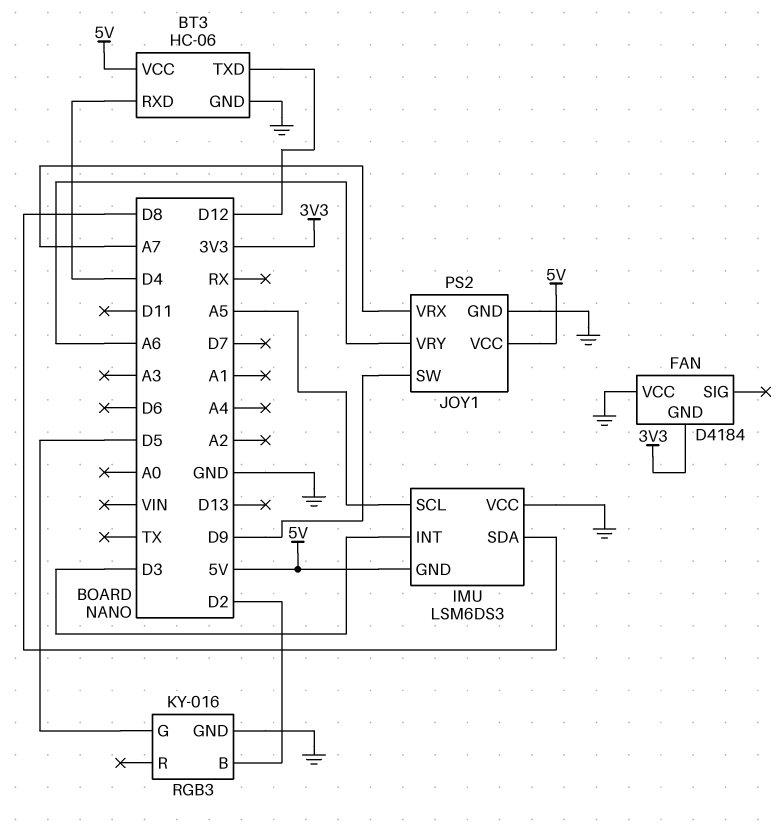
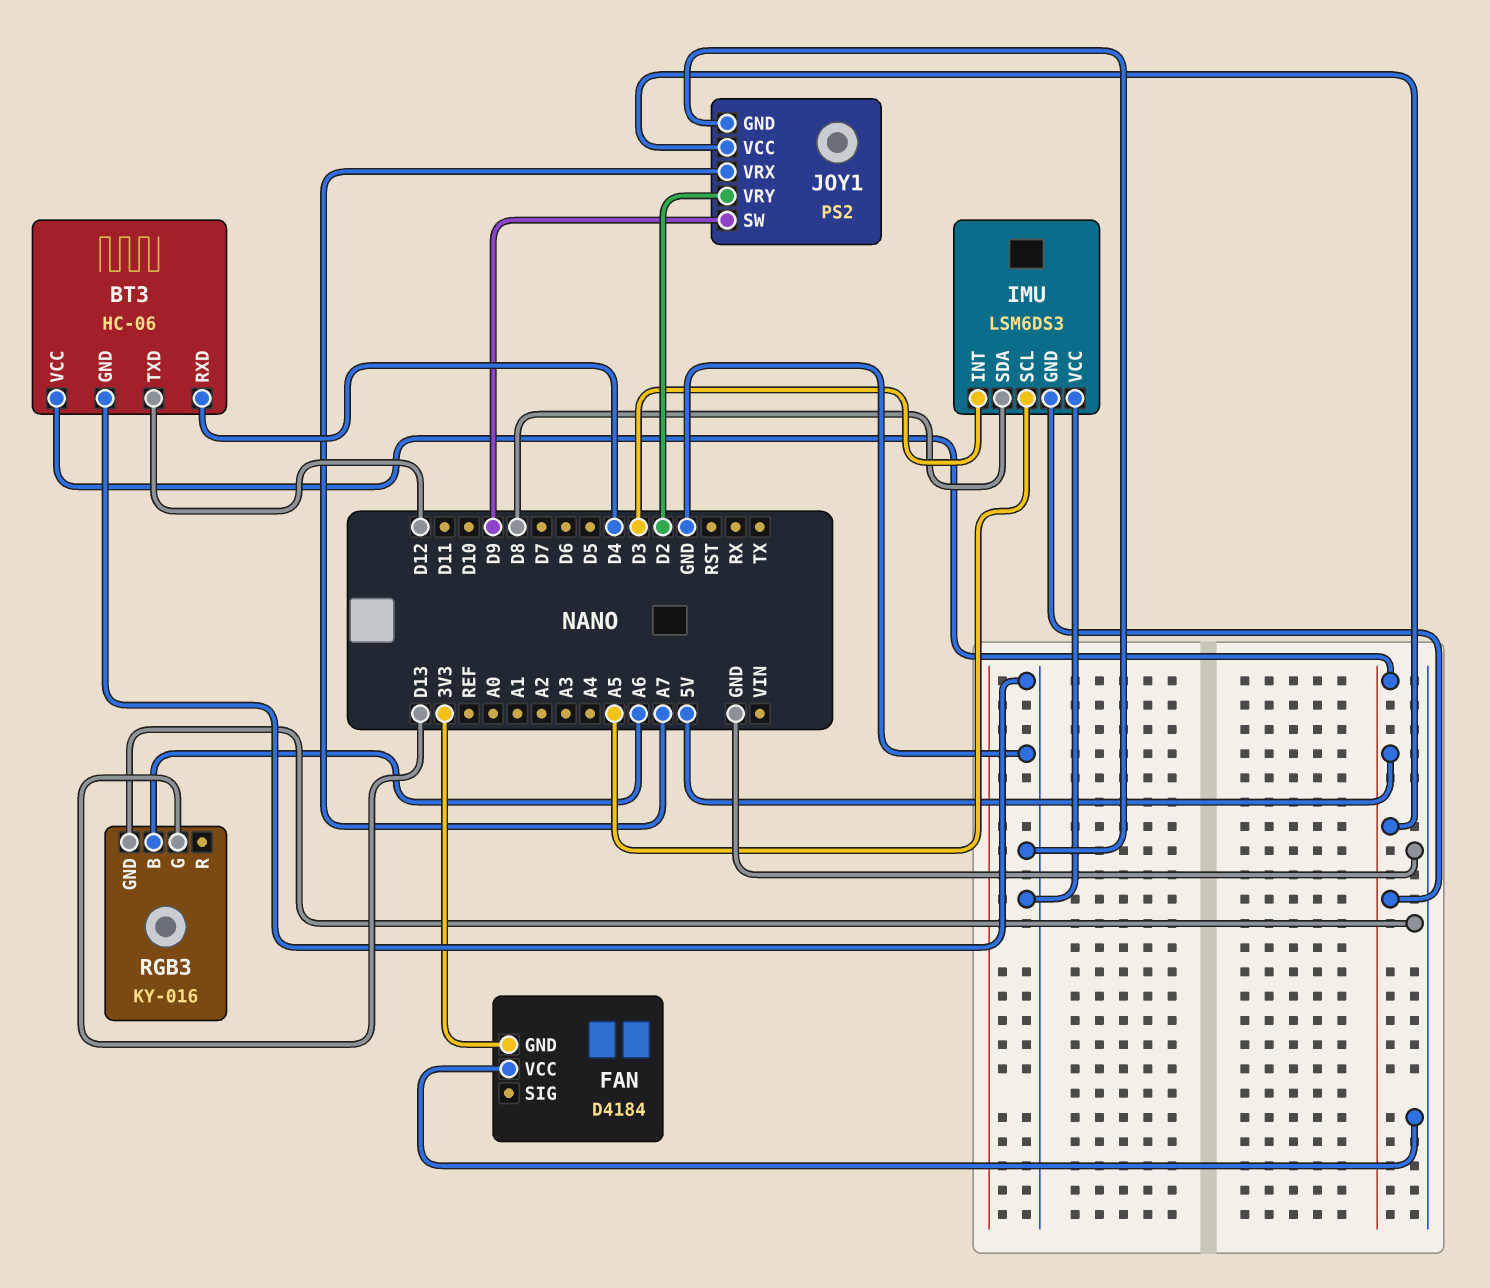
JOY1 pin VRY: A6 -> D2
RGB3 pin B: D2 -> A6
RGB3 pin G: D5 -> D13

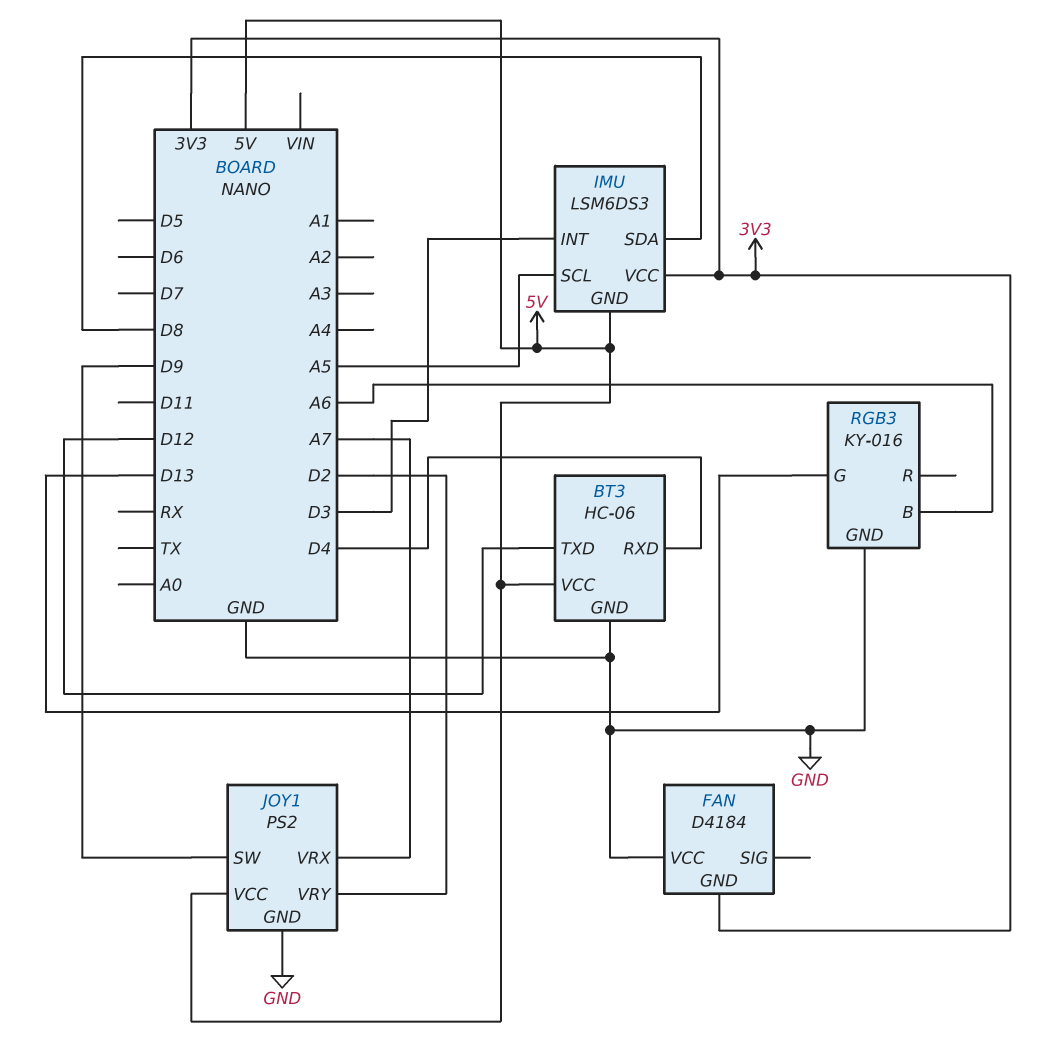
IMU pin VCC: GND -> 3V3

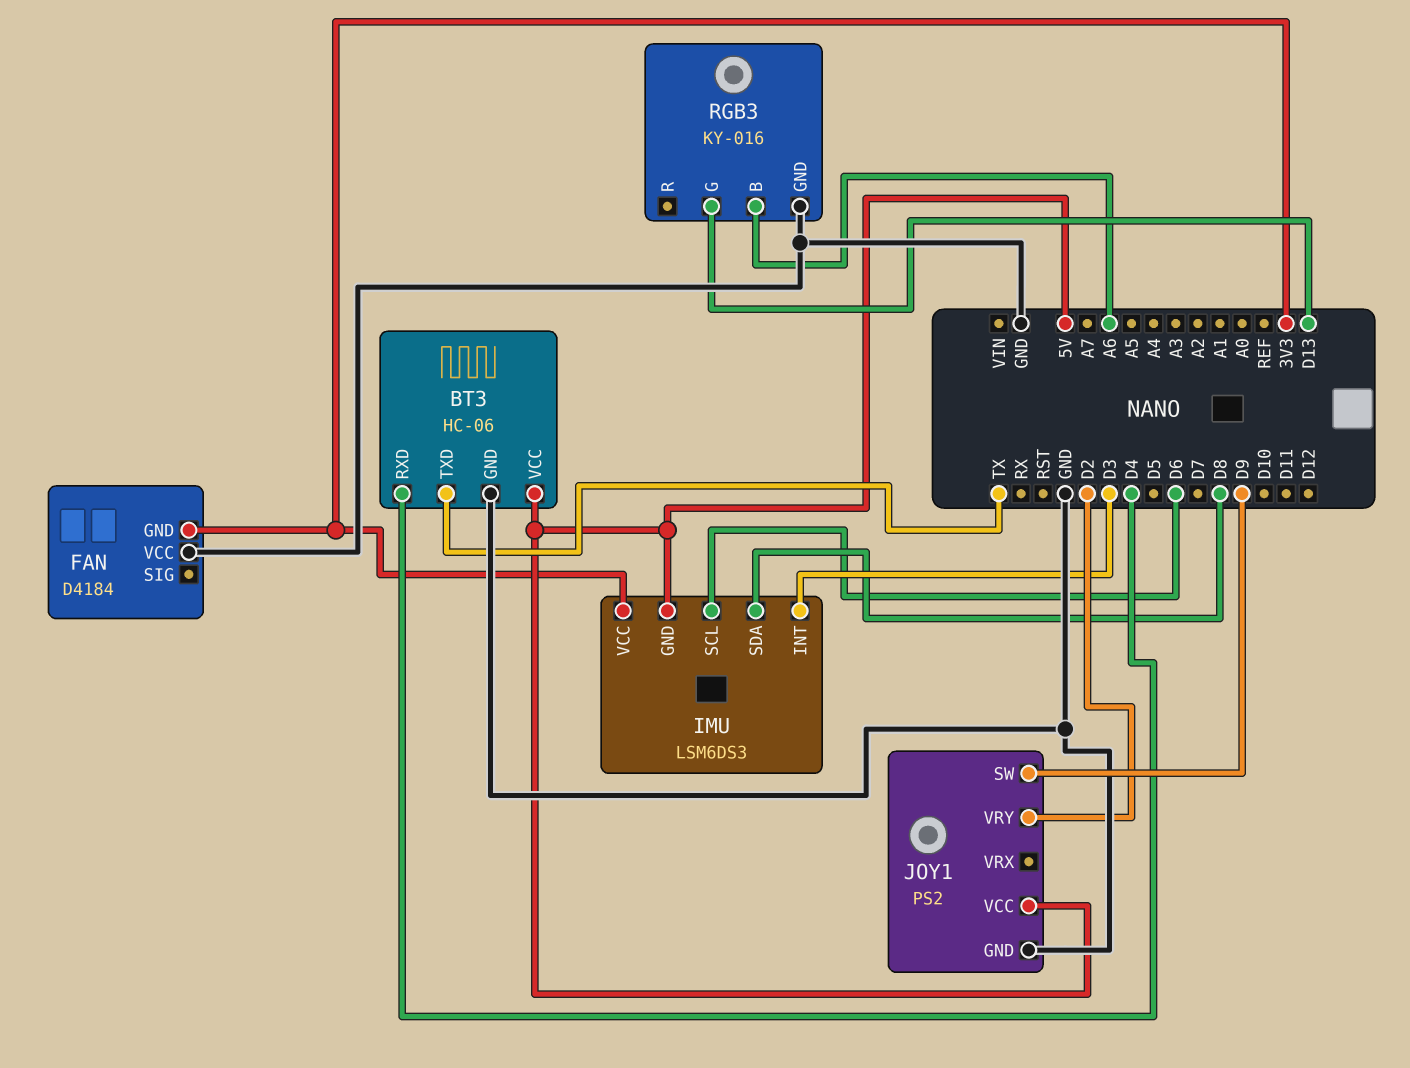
BT3 pin TXD: D12 -> TX
IMU pin SCL: A5 -> D6
JOY1 pin VRX: A7 -> none

